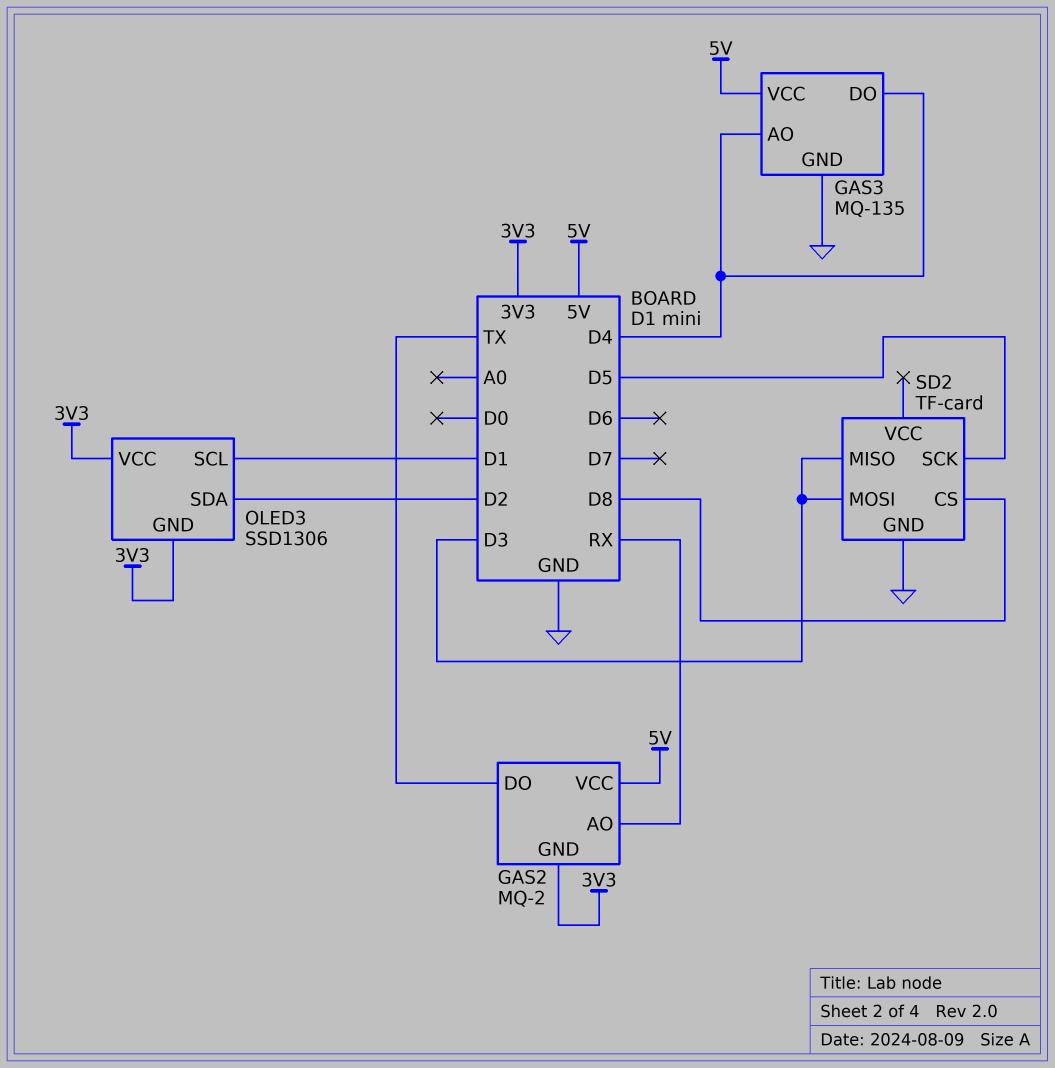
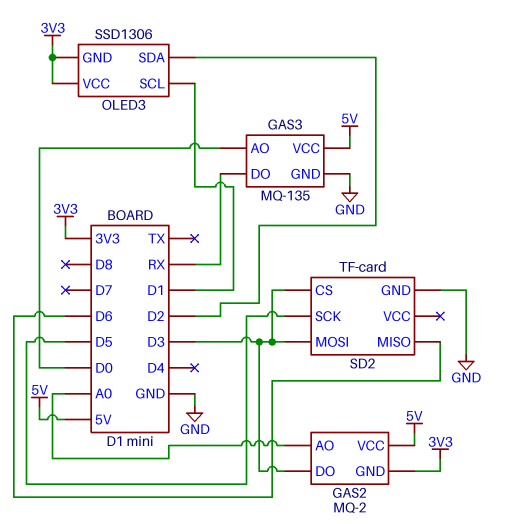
GAS2 pin AO: RX -> A0
GAS2 pin DO: TX -> D3
GAS3 pin AO: D4 -> D0
GAS3 pin DO: D4 -> RX
SD2 pin CS: D8 -> D3
SD2 pin MISO: D3 -> D6

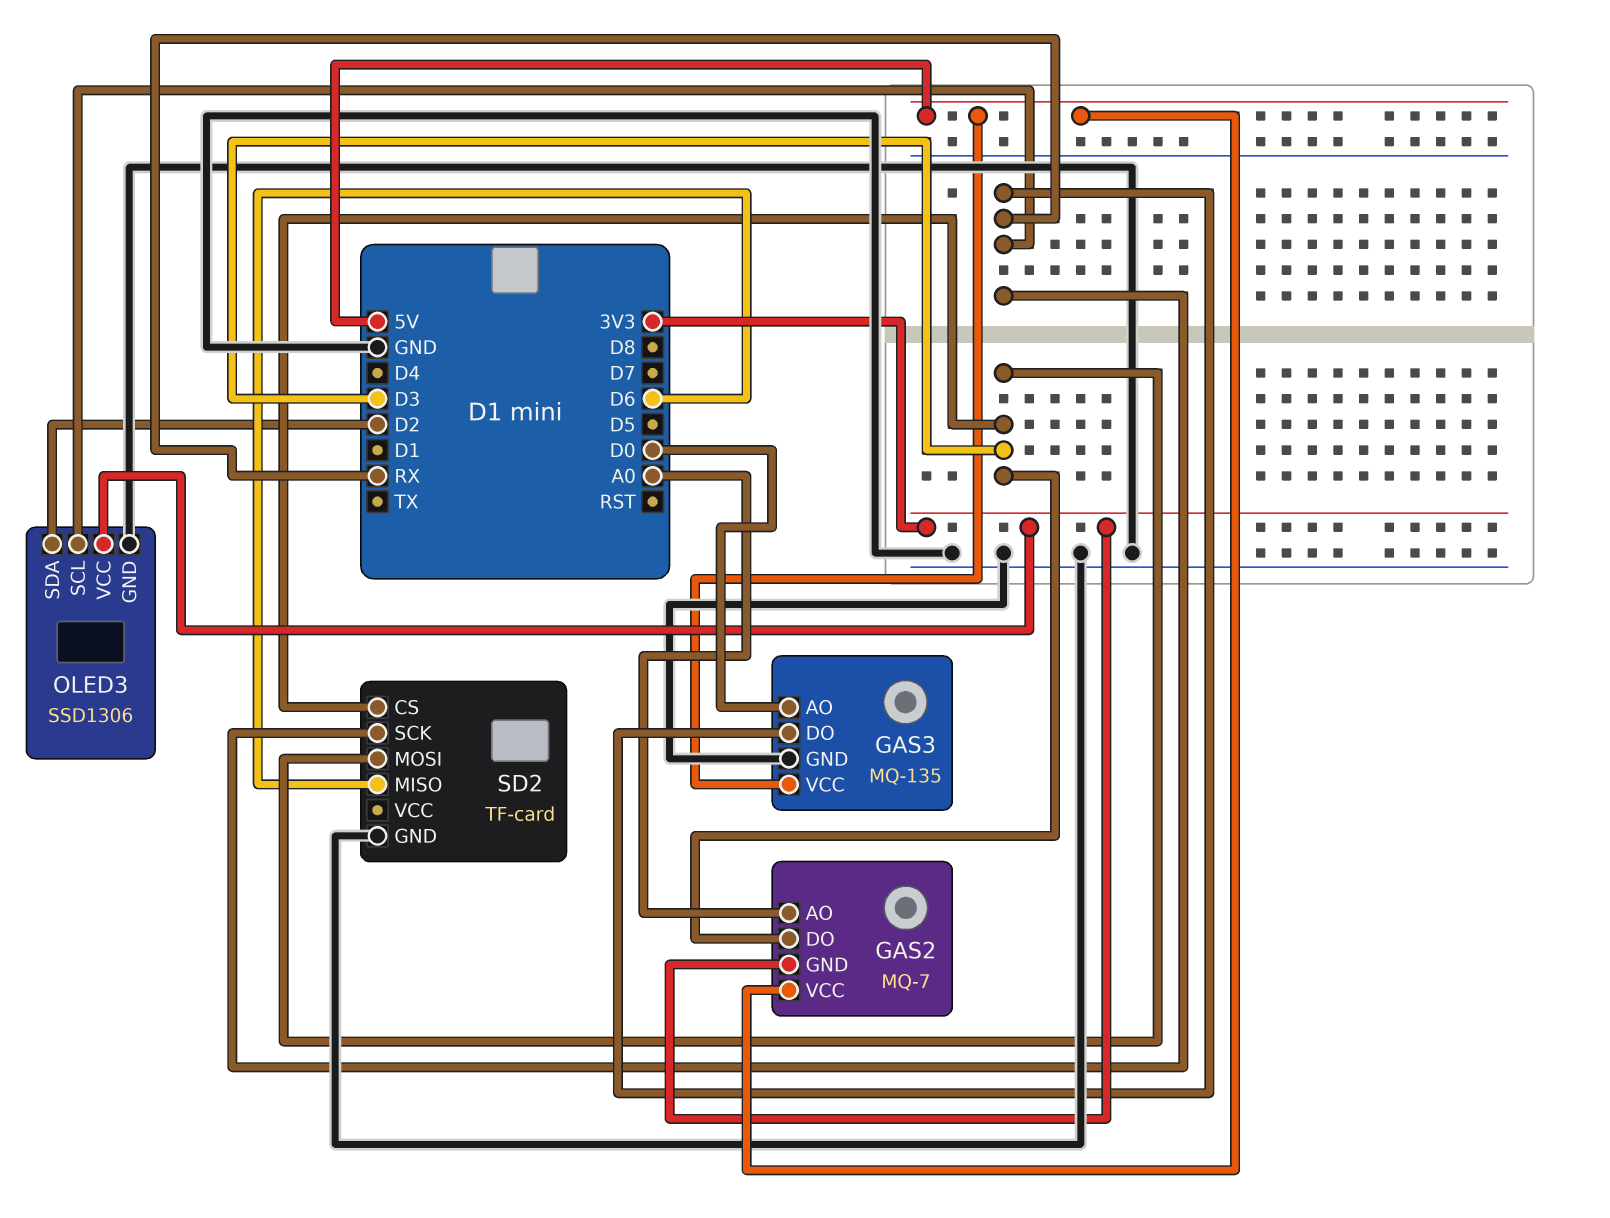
GAS2: MQ-2 -> MQ-7
OLED3 pin GND: 3V3 -> GND
OLED3 pin SCL: D1 -> RX
SD2 pin SCK: D5 -> RX

